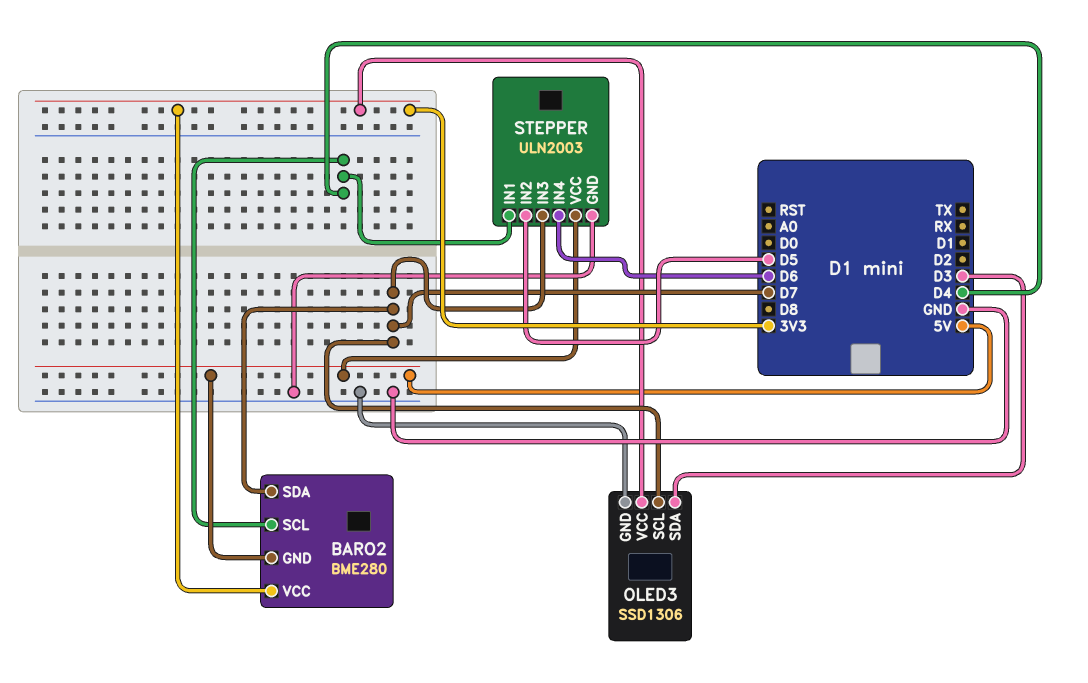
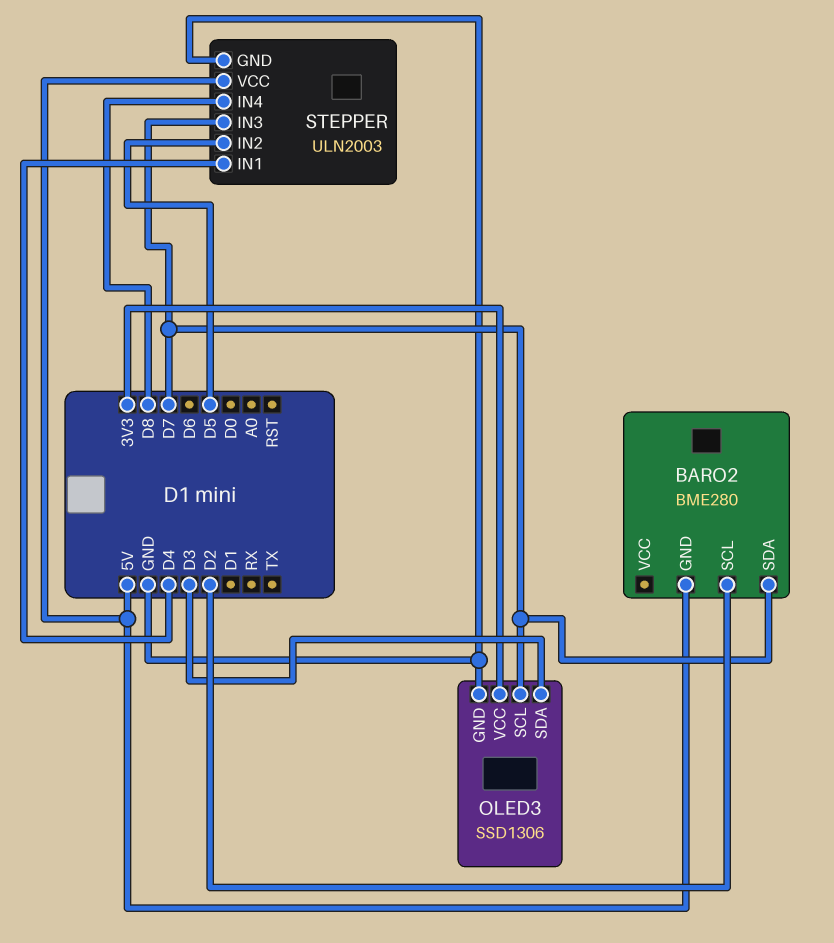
BARO2 pin SCL: D4 -> D2
BARO2 pin VCC: 3V3 -> none
STEPPER pin IN4: D6 -> D8

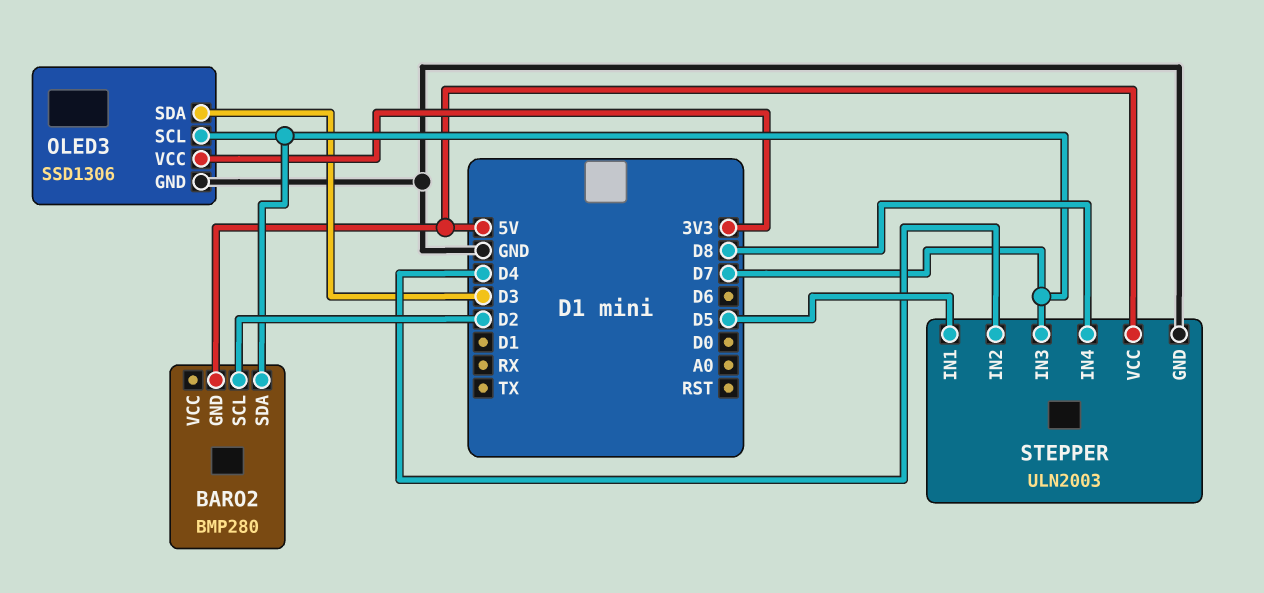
BARO2: BME280 -> BMP280
STEPPER pin IN1: D4 -> D5
STEPPER pin IN2: D5 -> D4

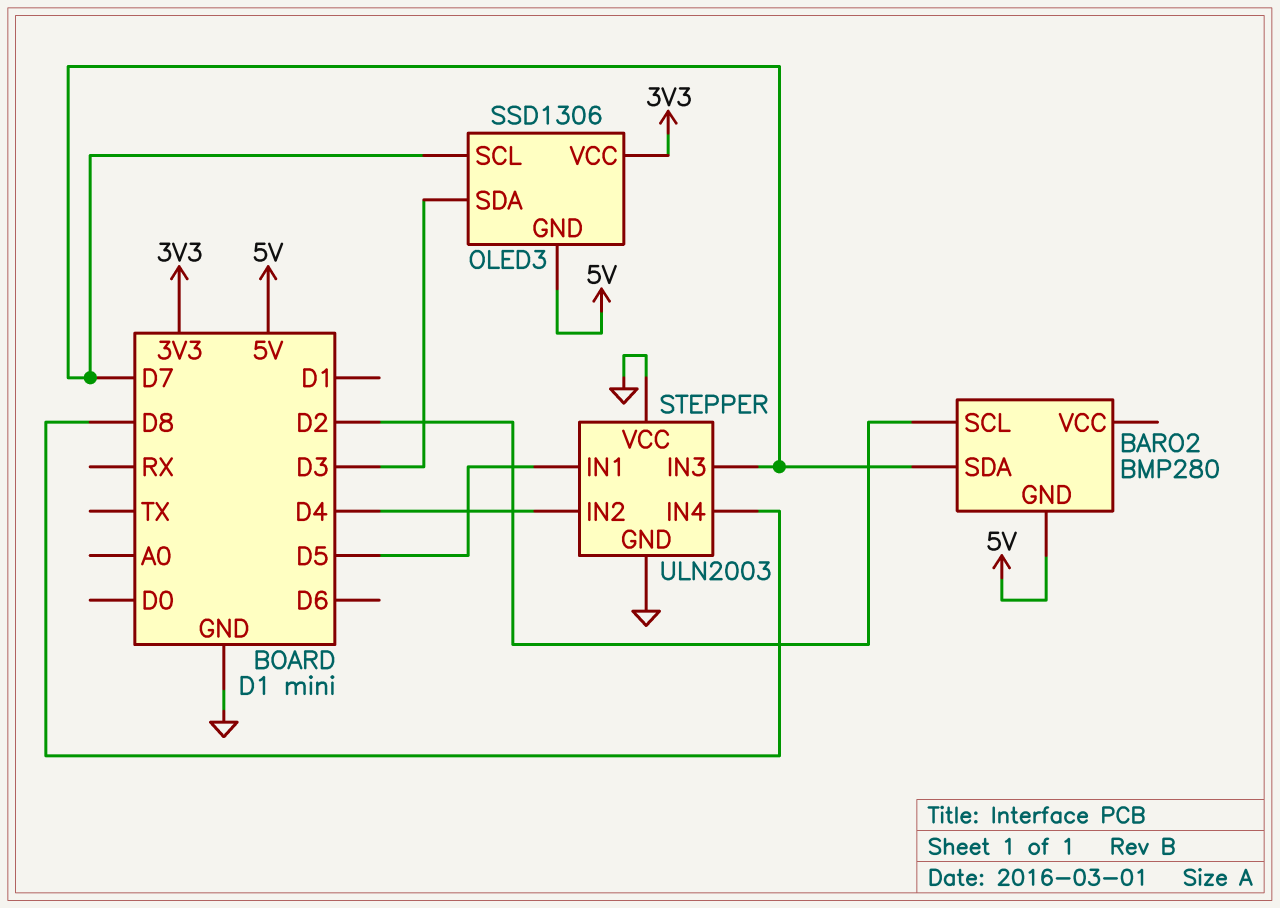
OLED3 pin GND: GND -> 5V
STEPPER pin VCC: 5V -> GND

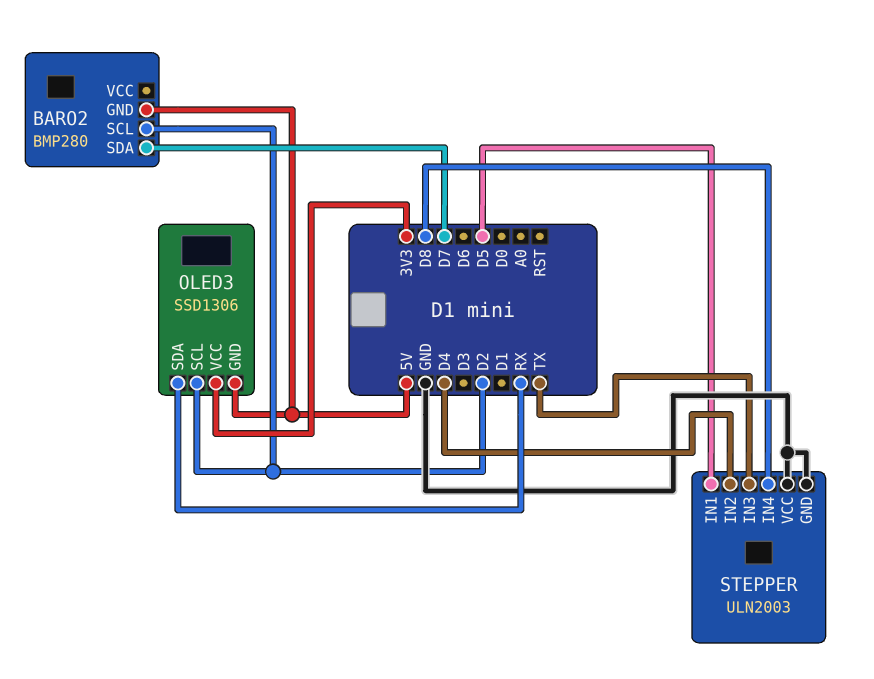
OLED3 pin SCL: D7 -> D2
OLED3 pin SDA: D3 -> RX
STEPPER pin IN3: D7 -> TX

